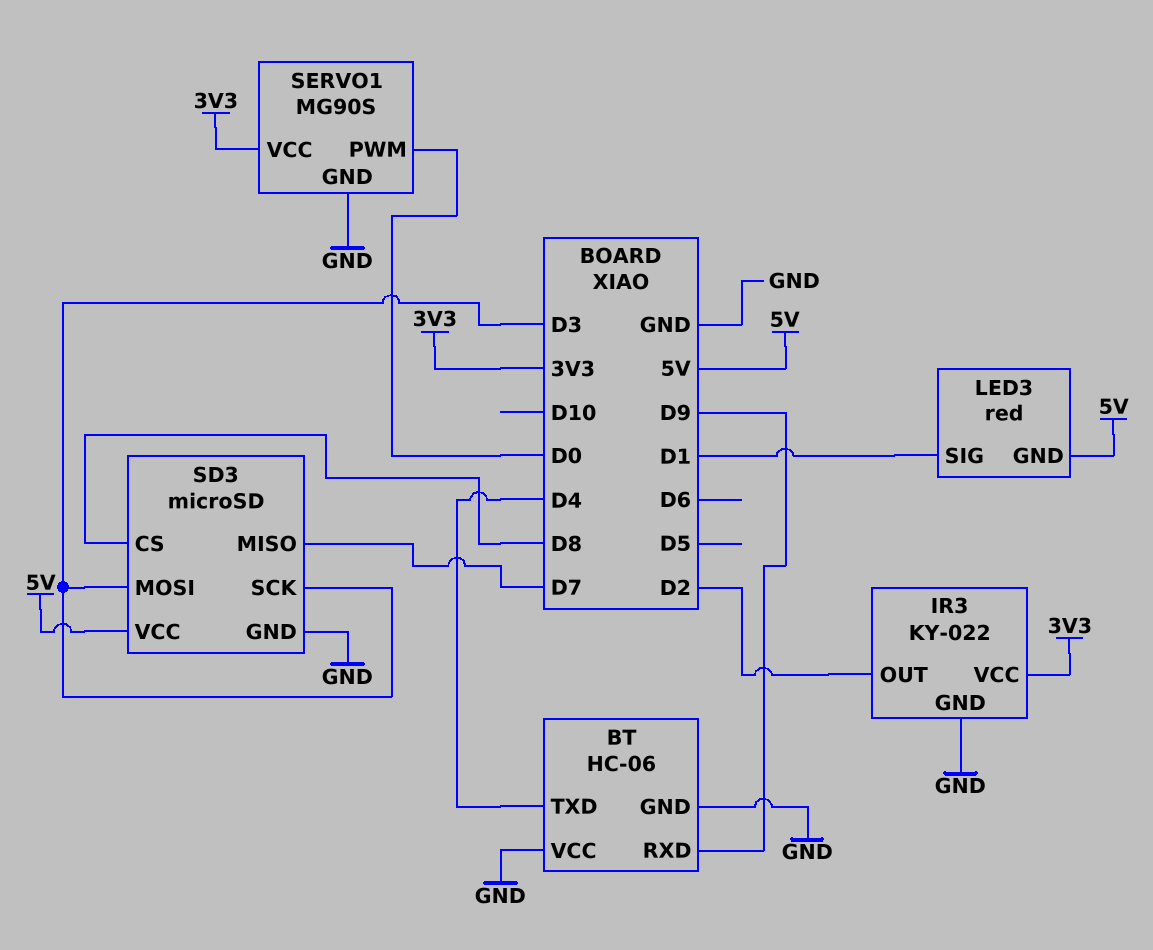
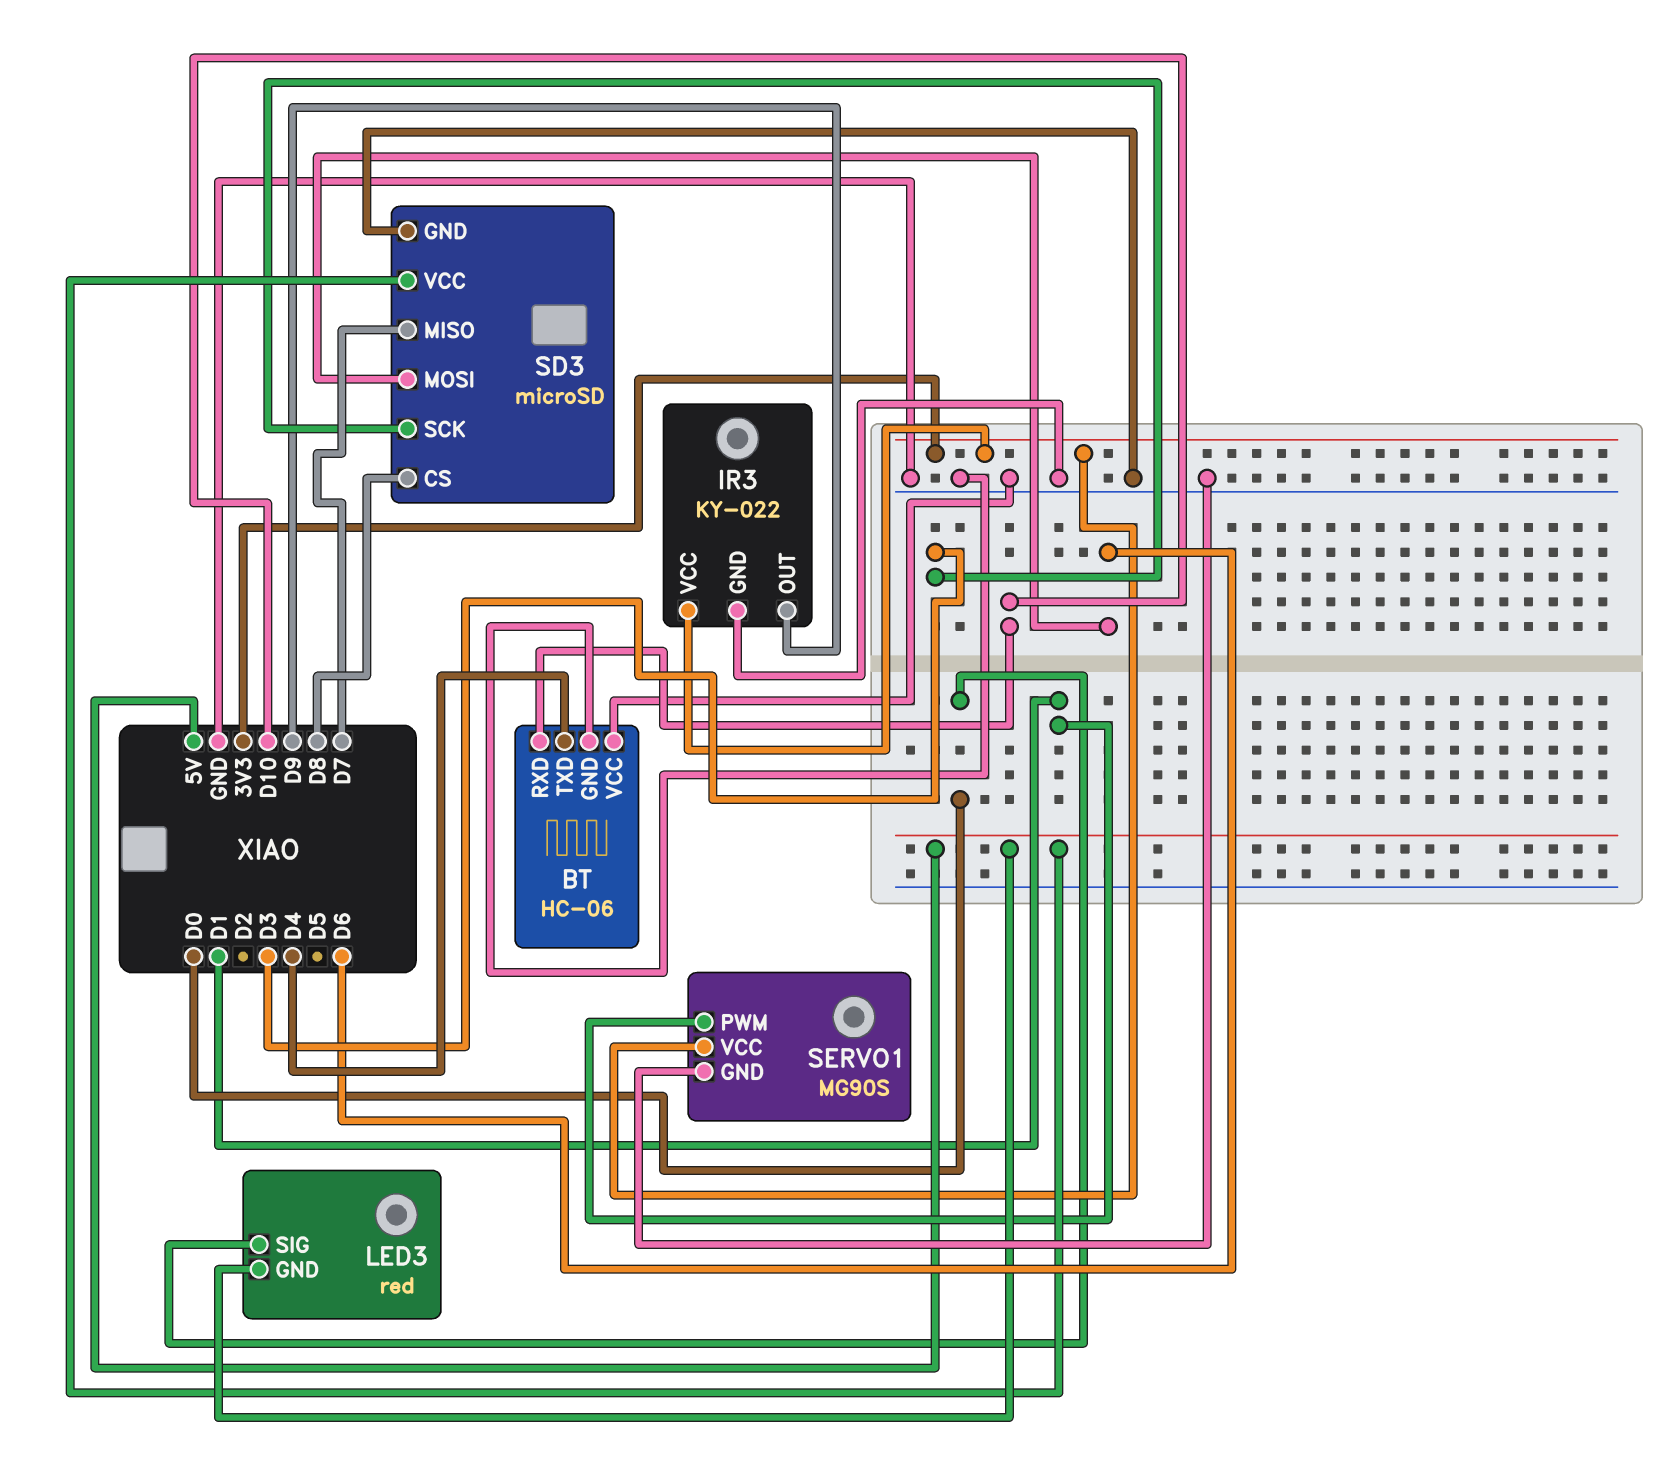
BT pin RXD: D9 -> D10
IR3 pin OUT: D2 -> D9
LED3 pin SIG: D1 -> D0
SD3 pin MOSI: D3 -> D6
SERVO1 pin PWM: D0 -> D1

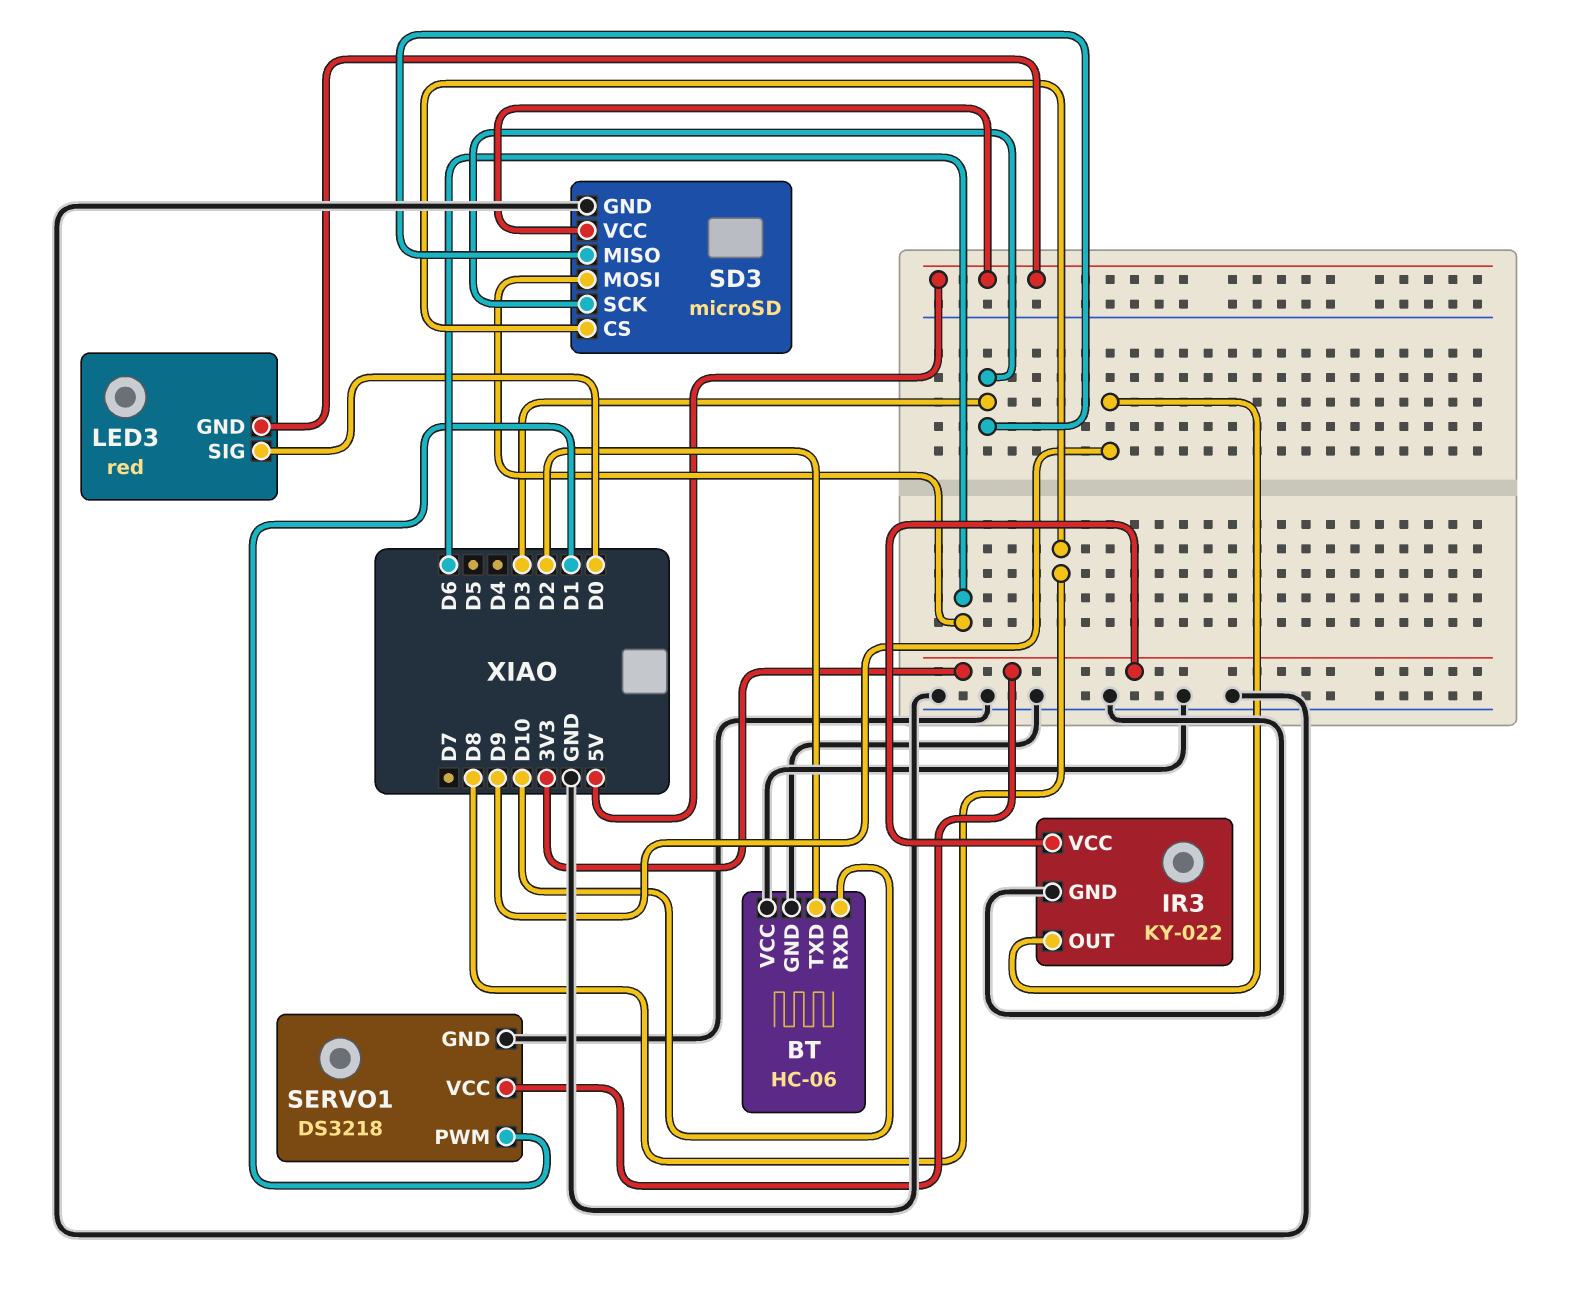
BT pin TXD: D4 -> D2
SD3 pin MISO: D7 -> D3
SERVO1: MG90S -> DS3218

